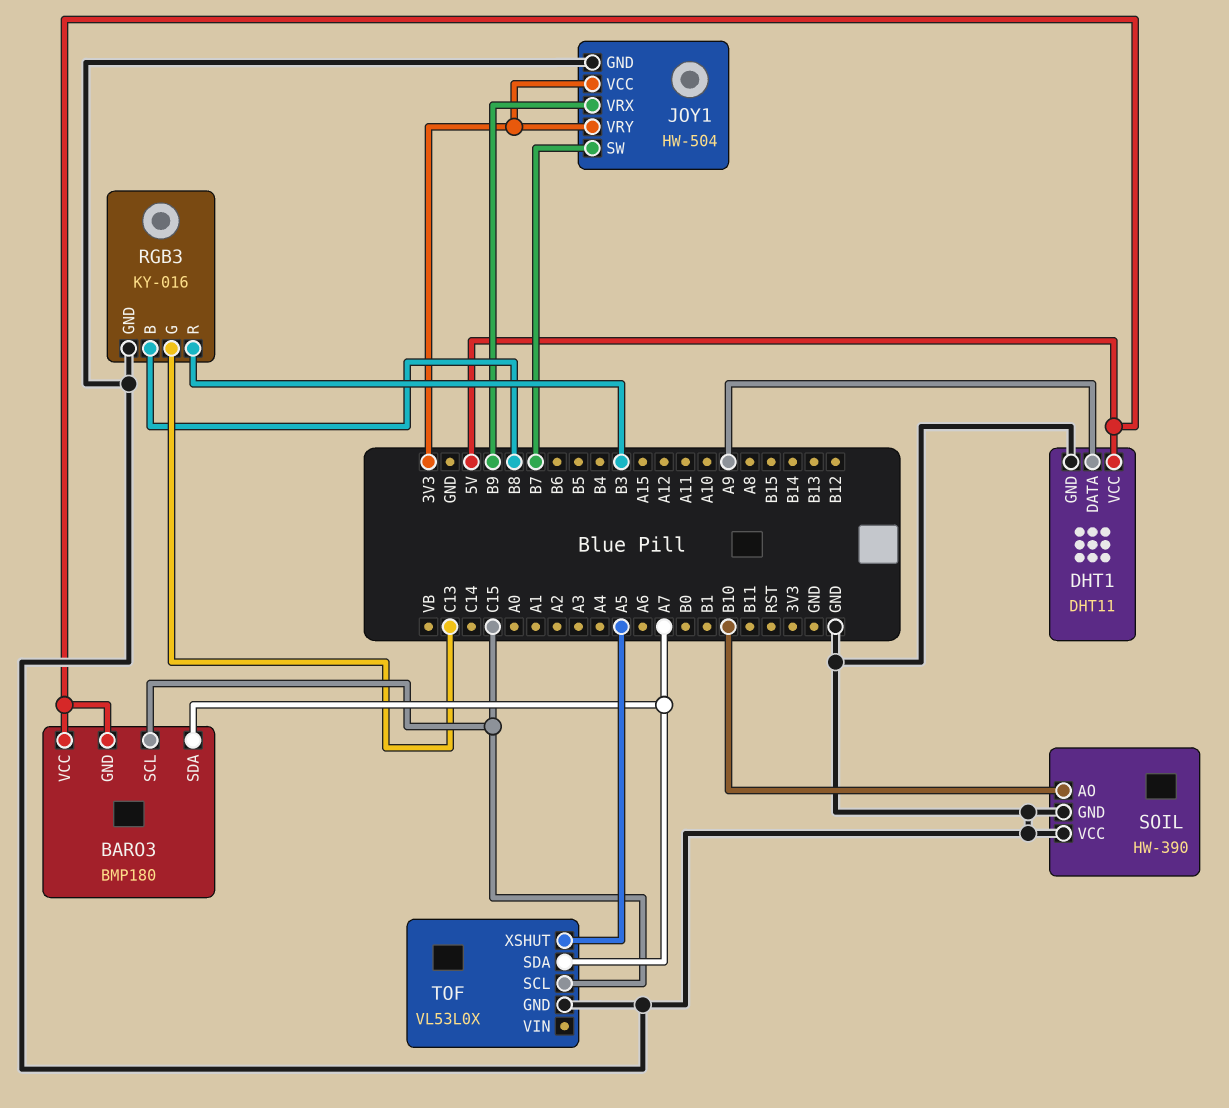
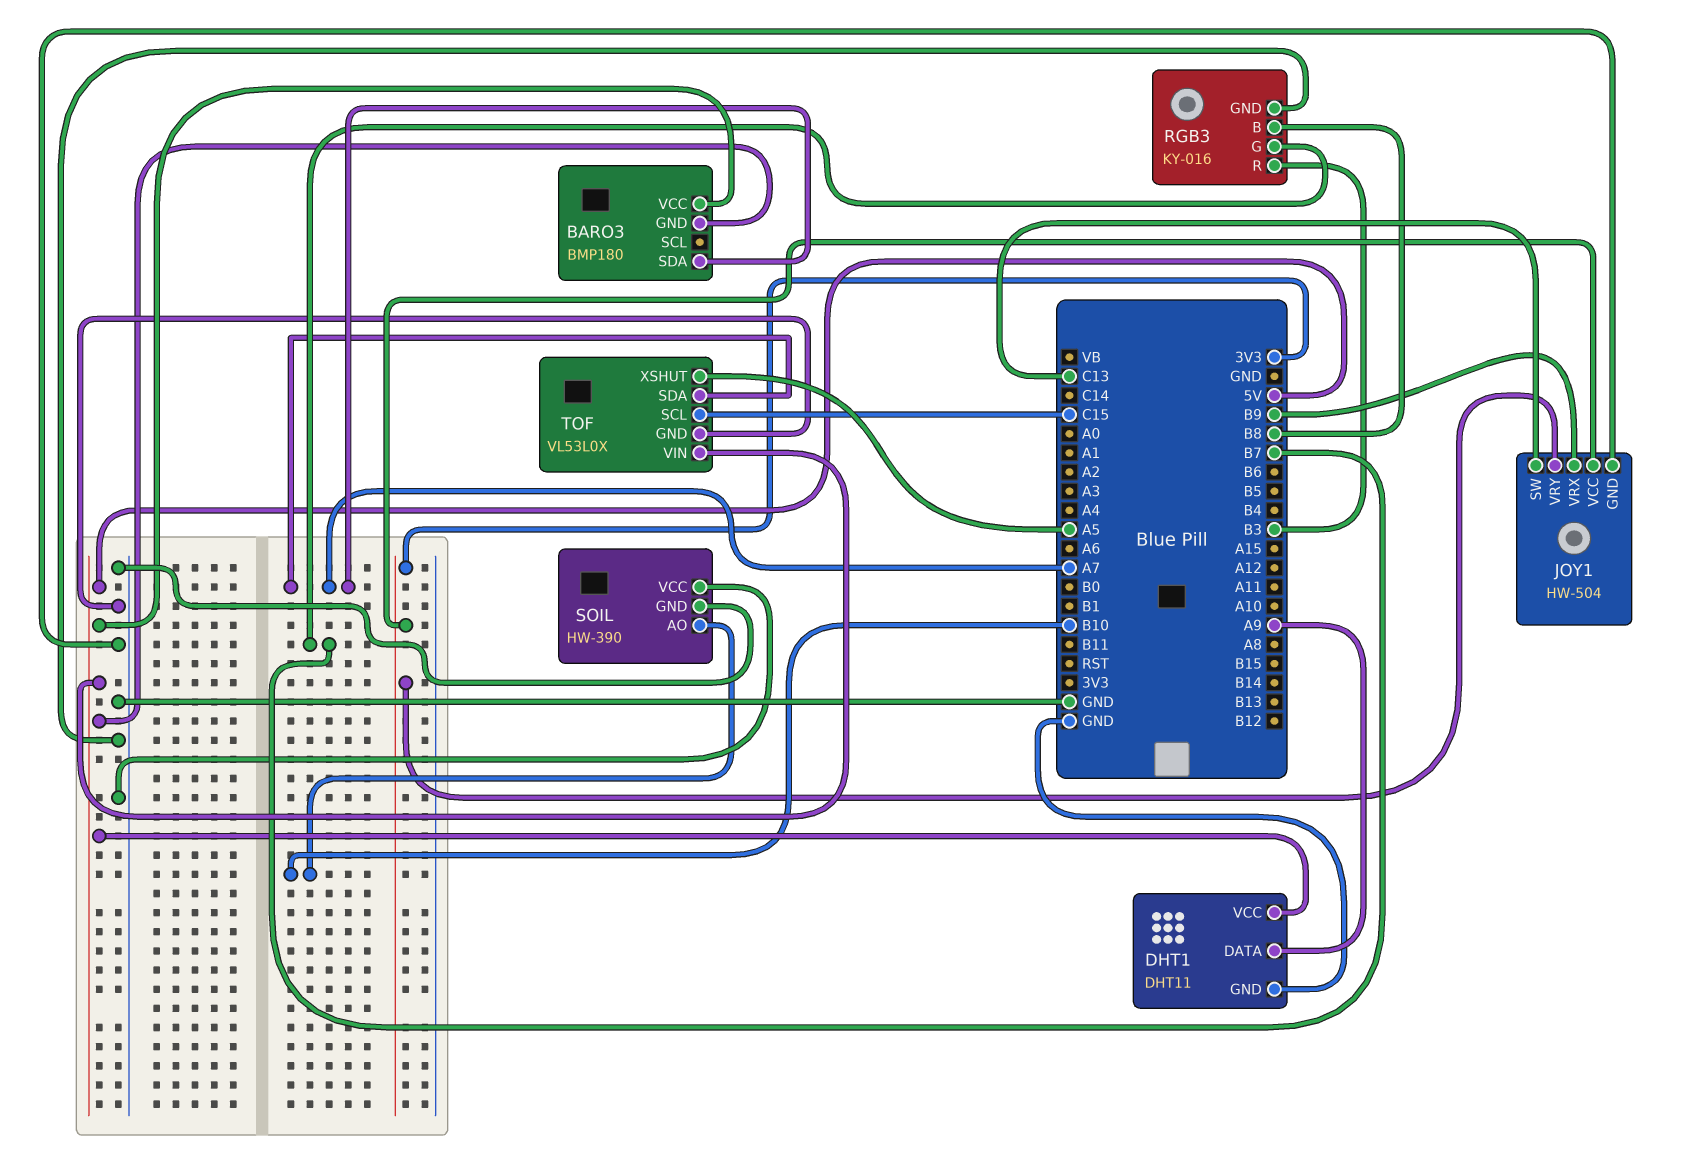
BARO3 pin SCL: C15 -> none
JOY1 pin SW: B7 -> C13
RGB3 pin G: C13 -> B7
TOF pin VIN: none -> 5V

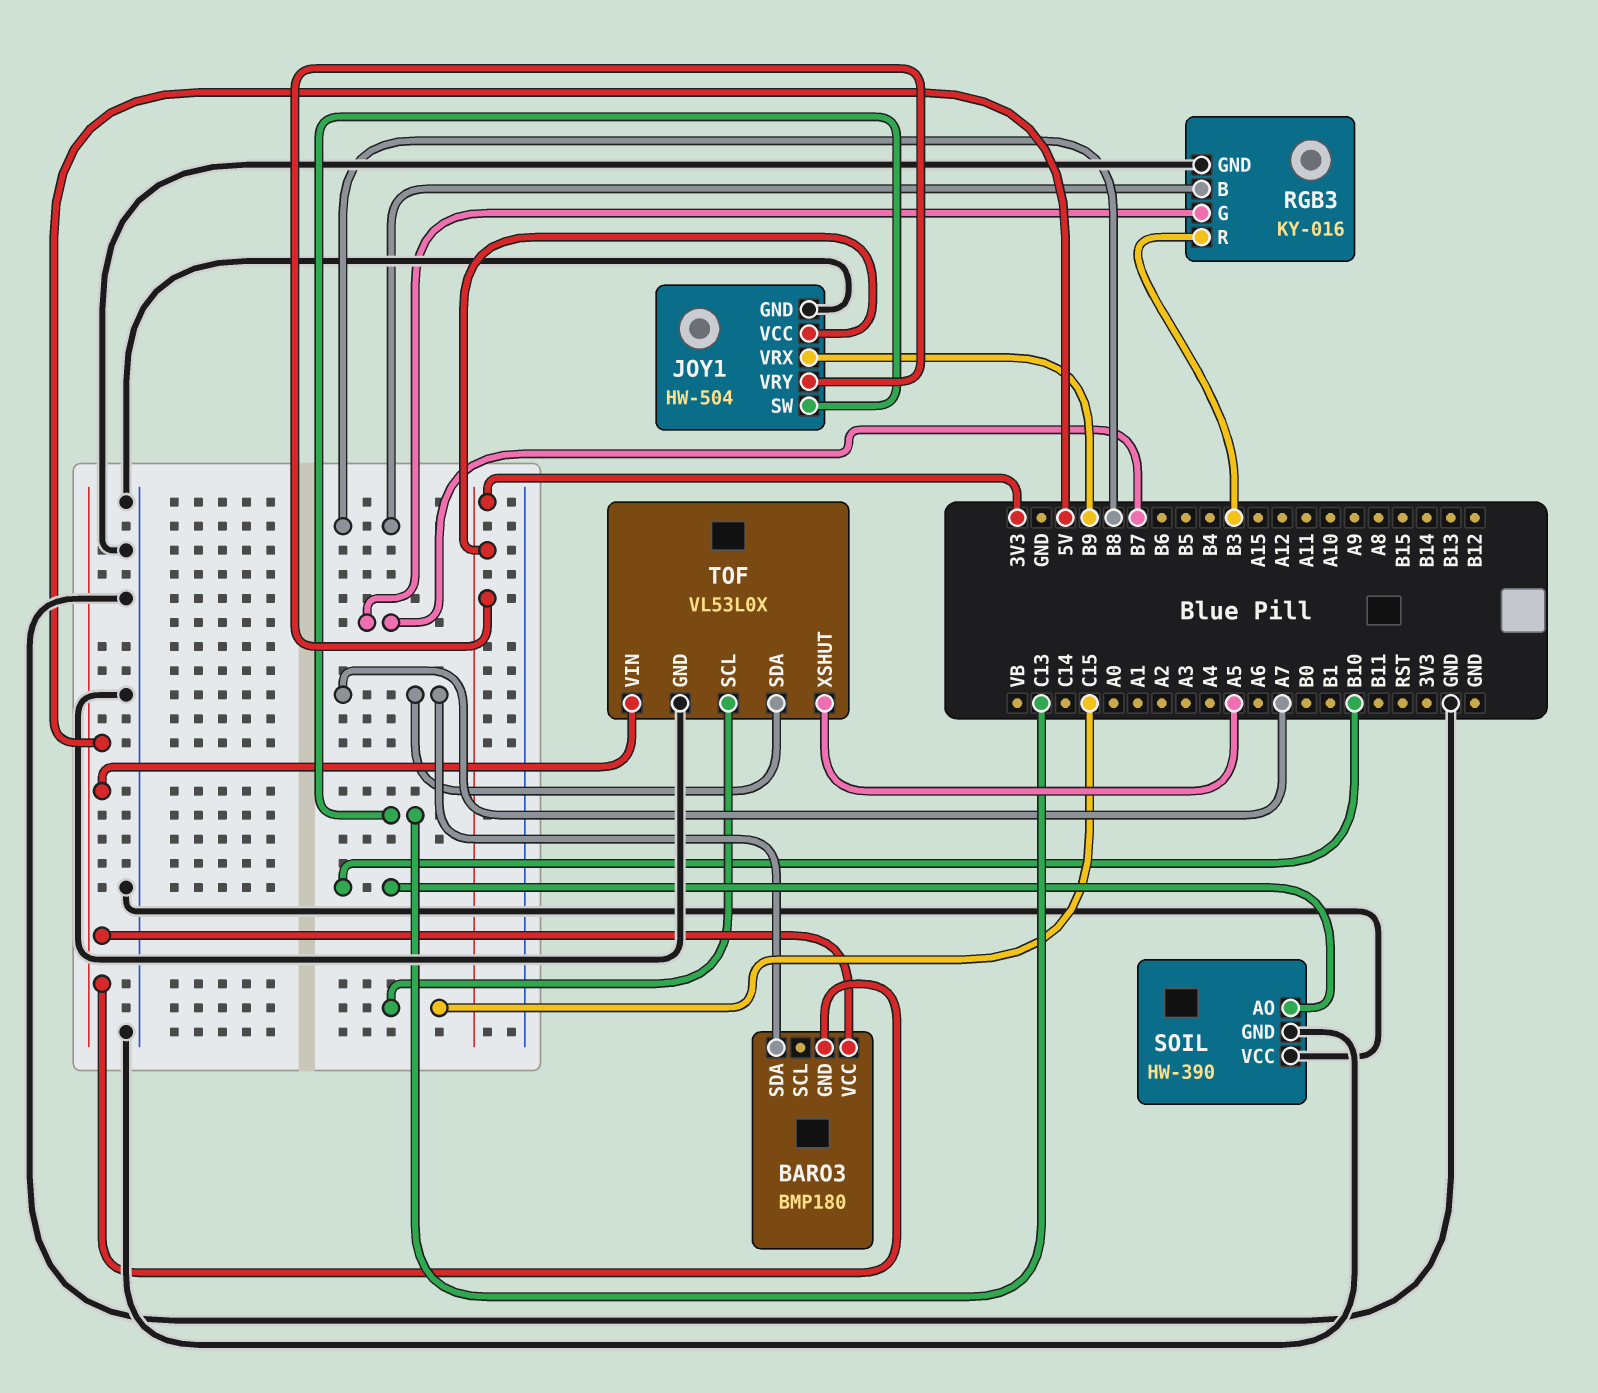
DHT1: DHT11 -> none
DHT1 pin DATA: A9 -> none
DHT1 pin GND: GND -> none
DHT1 pin VCC: 5V -> none

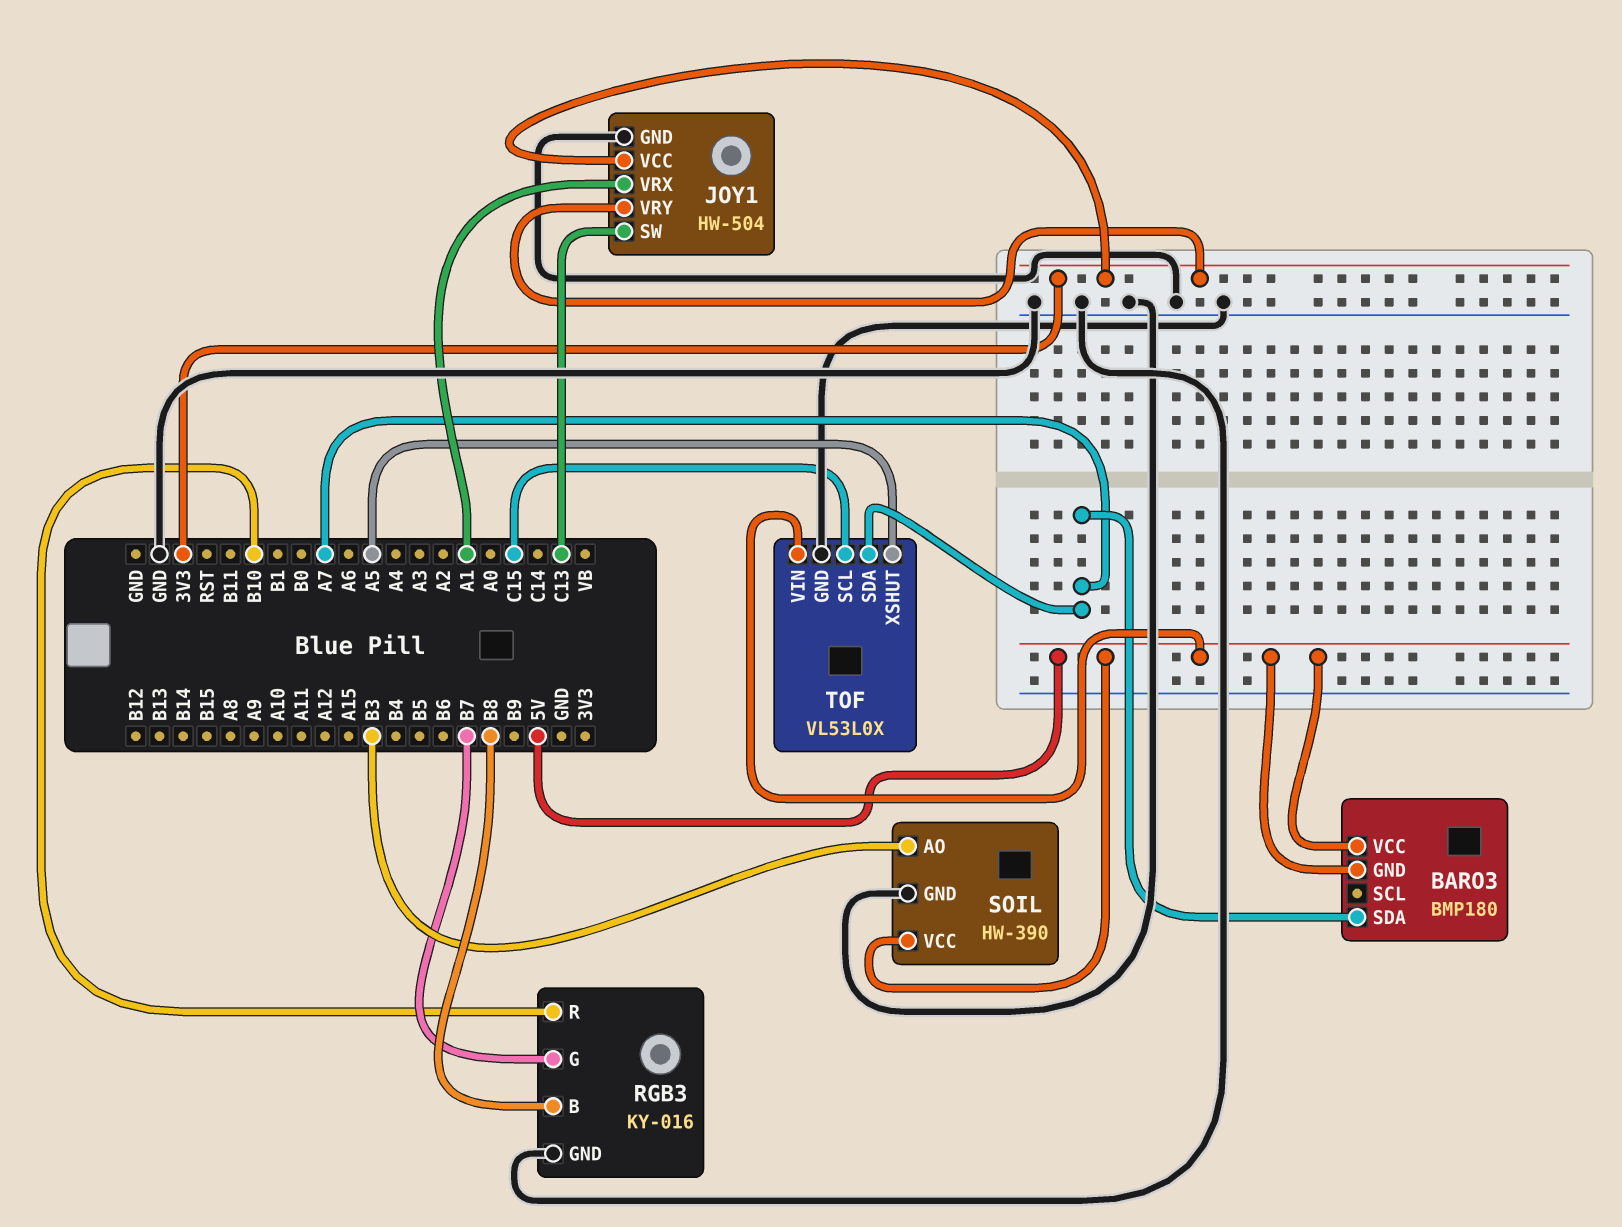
JOY1 pin VRX: B9 -> A1
RGB3 pin R: B3 -> B10
SOIL pin AO: B10 -> B3
SOIL pin VCC: GND -> 5V

